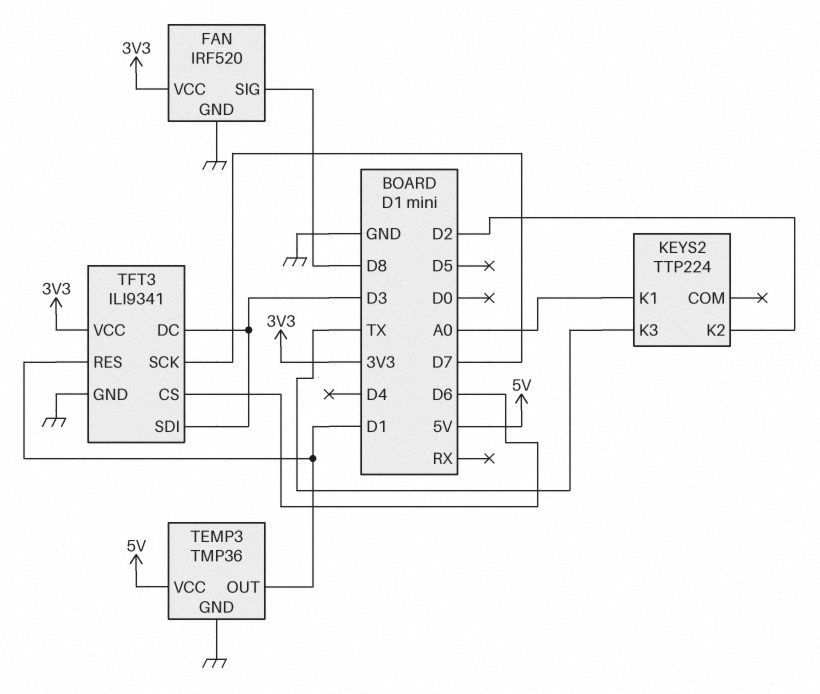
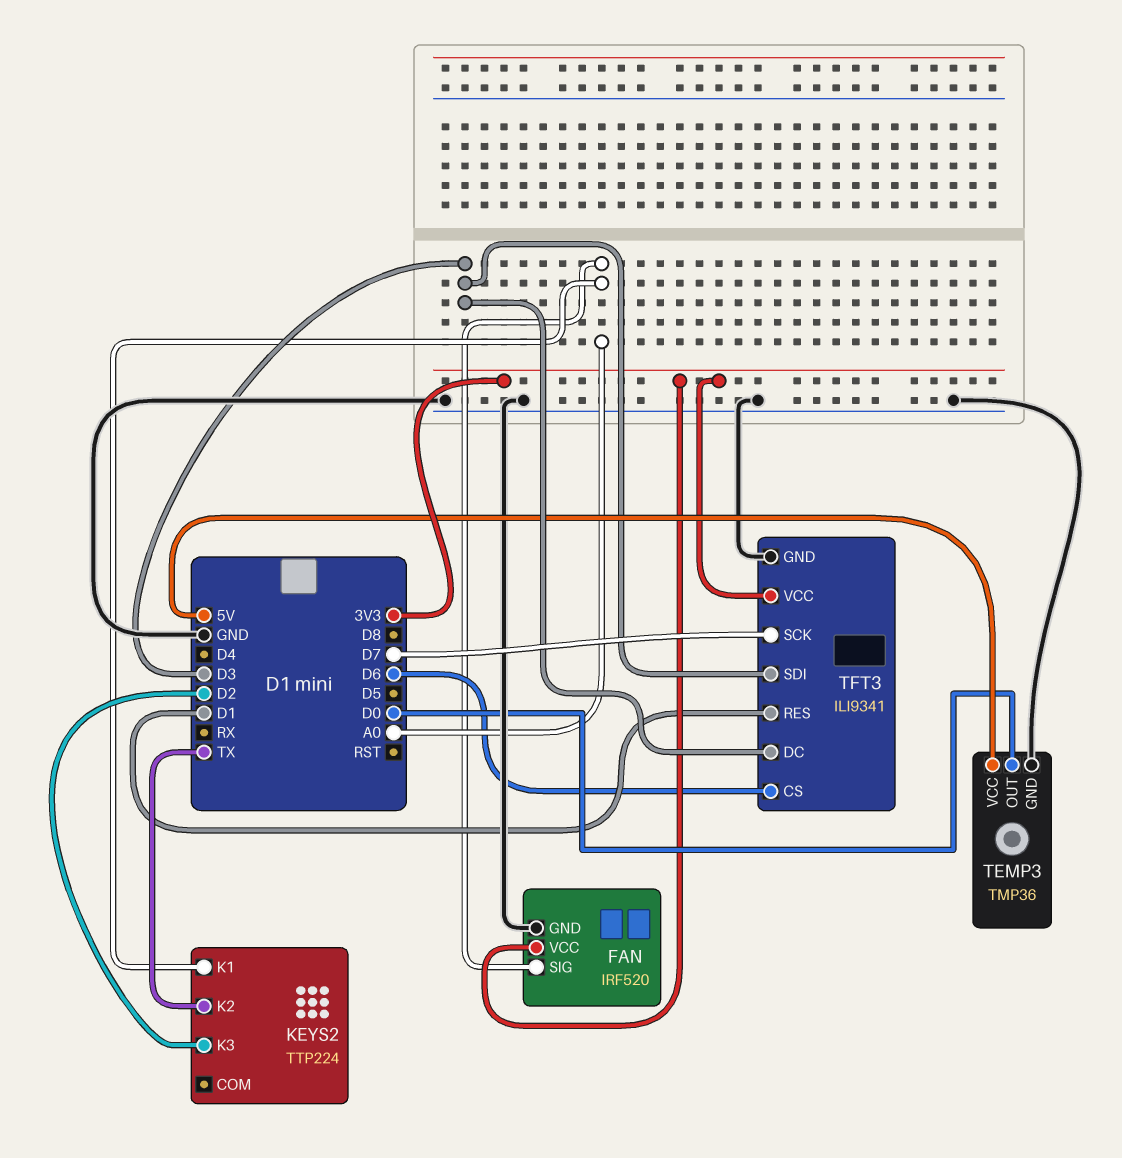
FAN pin SIG: D8 -> A0
KEYS2 pin K2: D2 -> TX
KEYS2 pin K3: TX -> D2
TEMP3 pin OUT: D1 -> D0

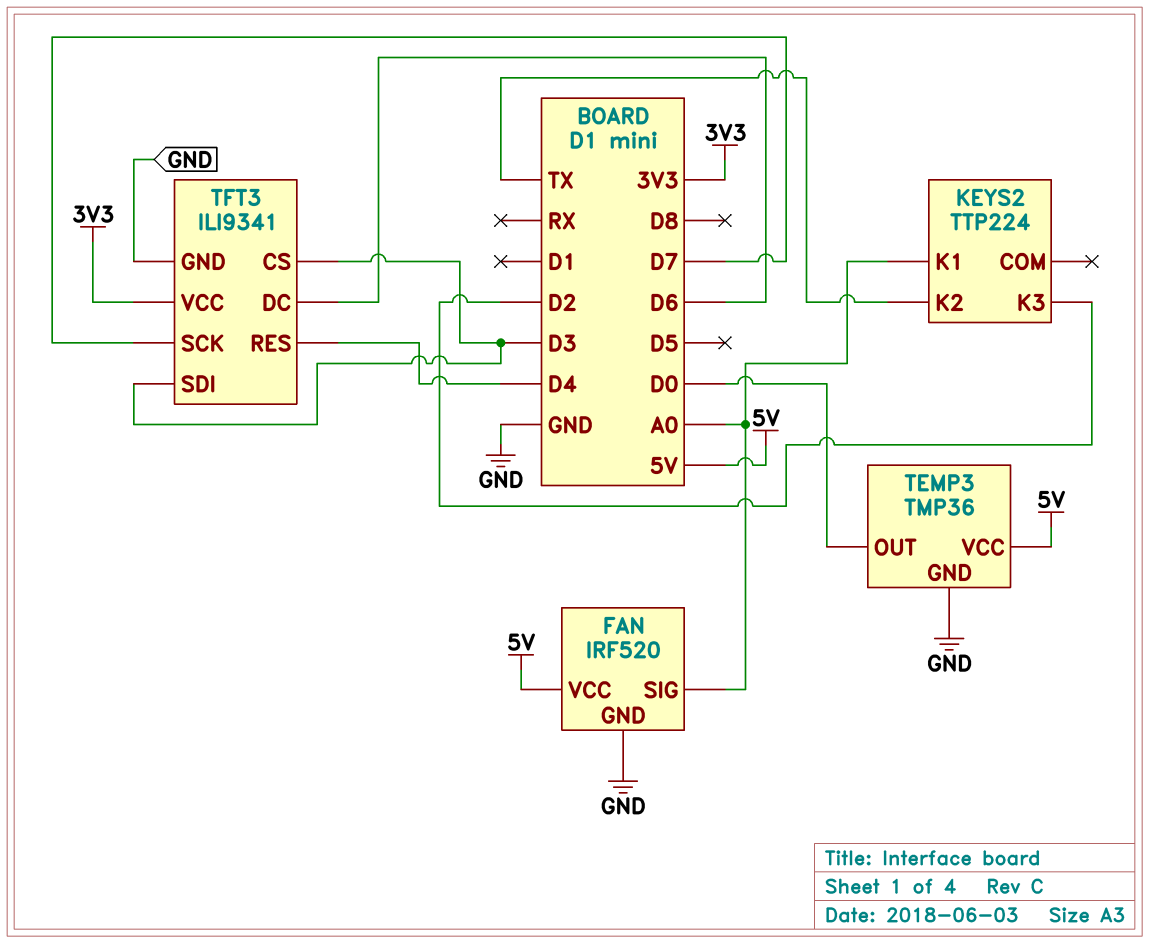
FAN pin VCC: 3V3 -> 5V
TFT3 pin CS: D6 -> D3
TFT3 pin DC: D3 -> D6
TFT3 pin RES: D1 -> D4

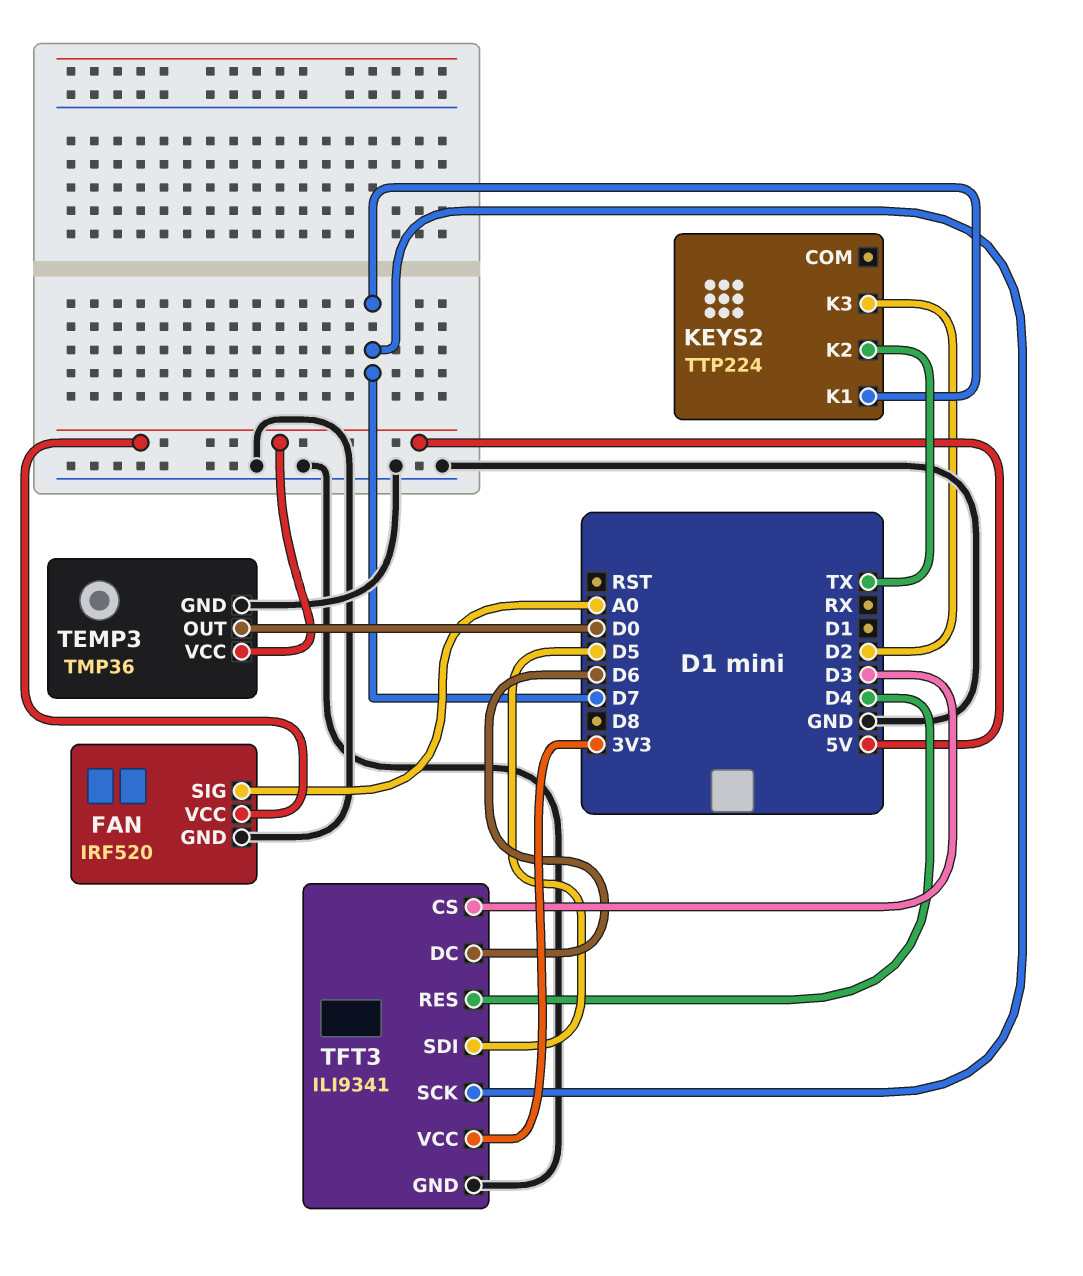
KEYS2 pin K1: A0 -> D7
TFT3 pin SDI: D3 -> D5

